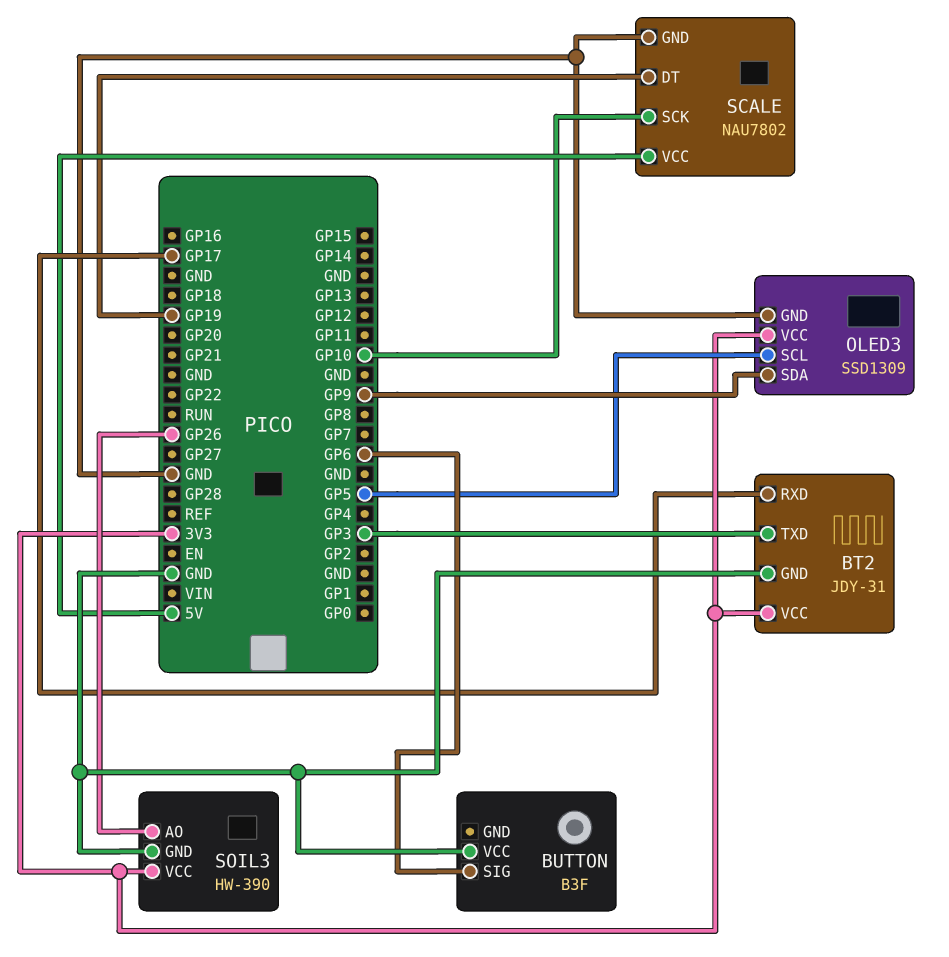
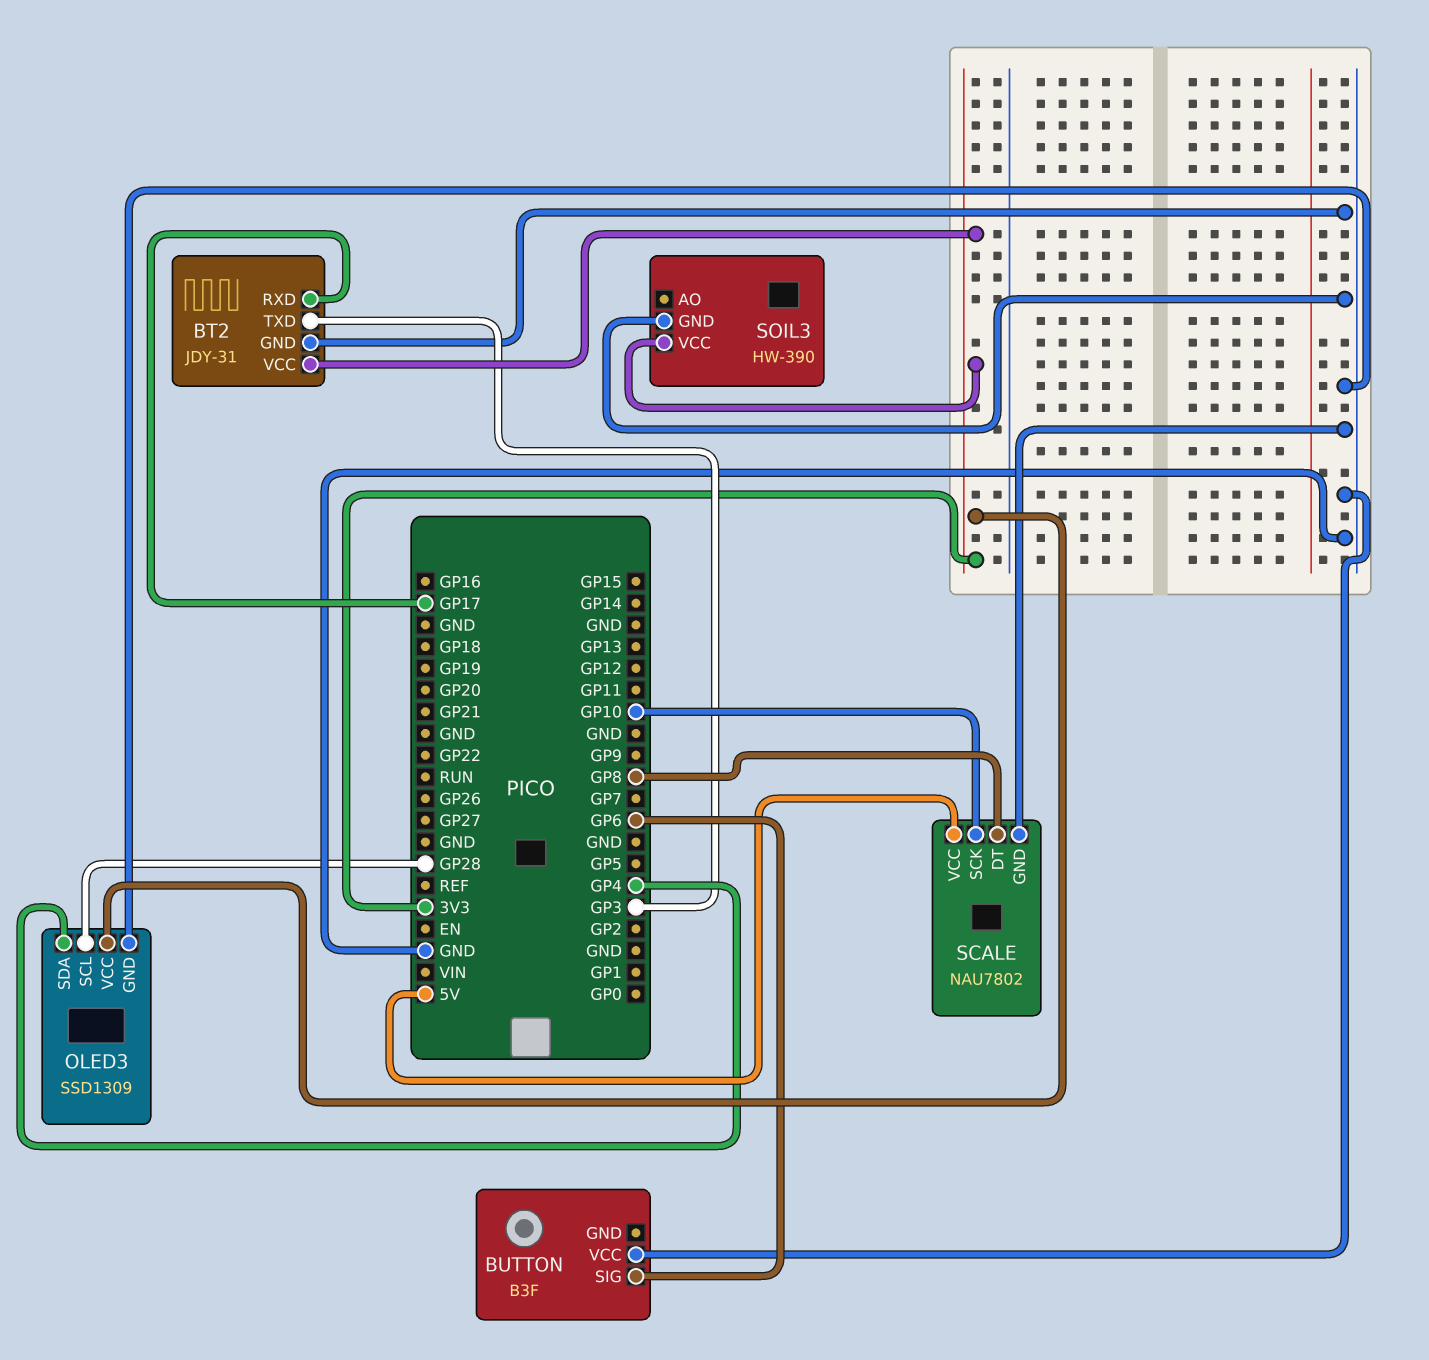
OLED3 pin SCL: GP5 -> GP28
OLED3 pin SDA: GP9 -> GP4
SCALE pin DT: GP19 -> GP8
SOIL3 pin AO: GP26 -> none

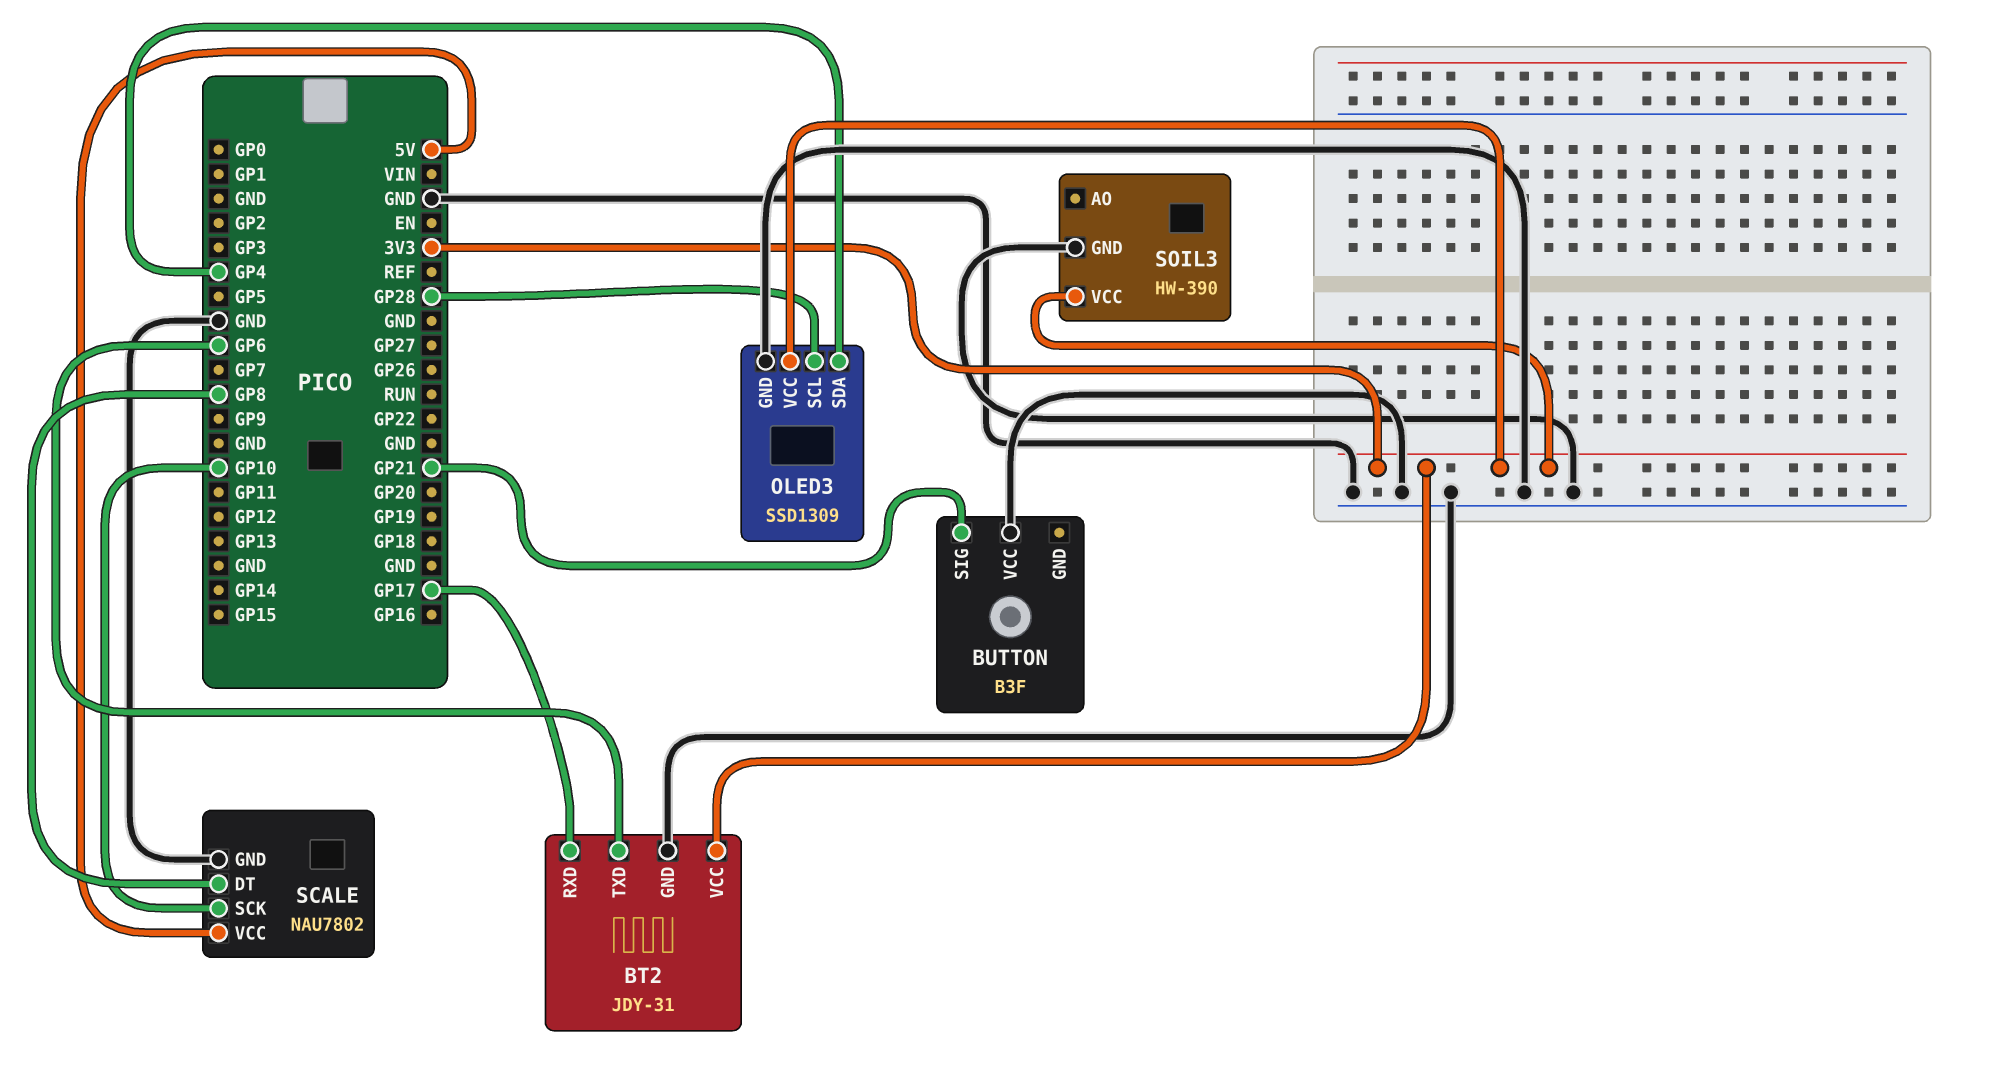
BT2 pin TXD: GP3 -> GP6
BUTTON pin SIG: GP6 -> GP21

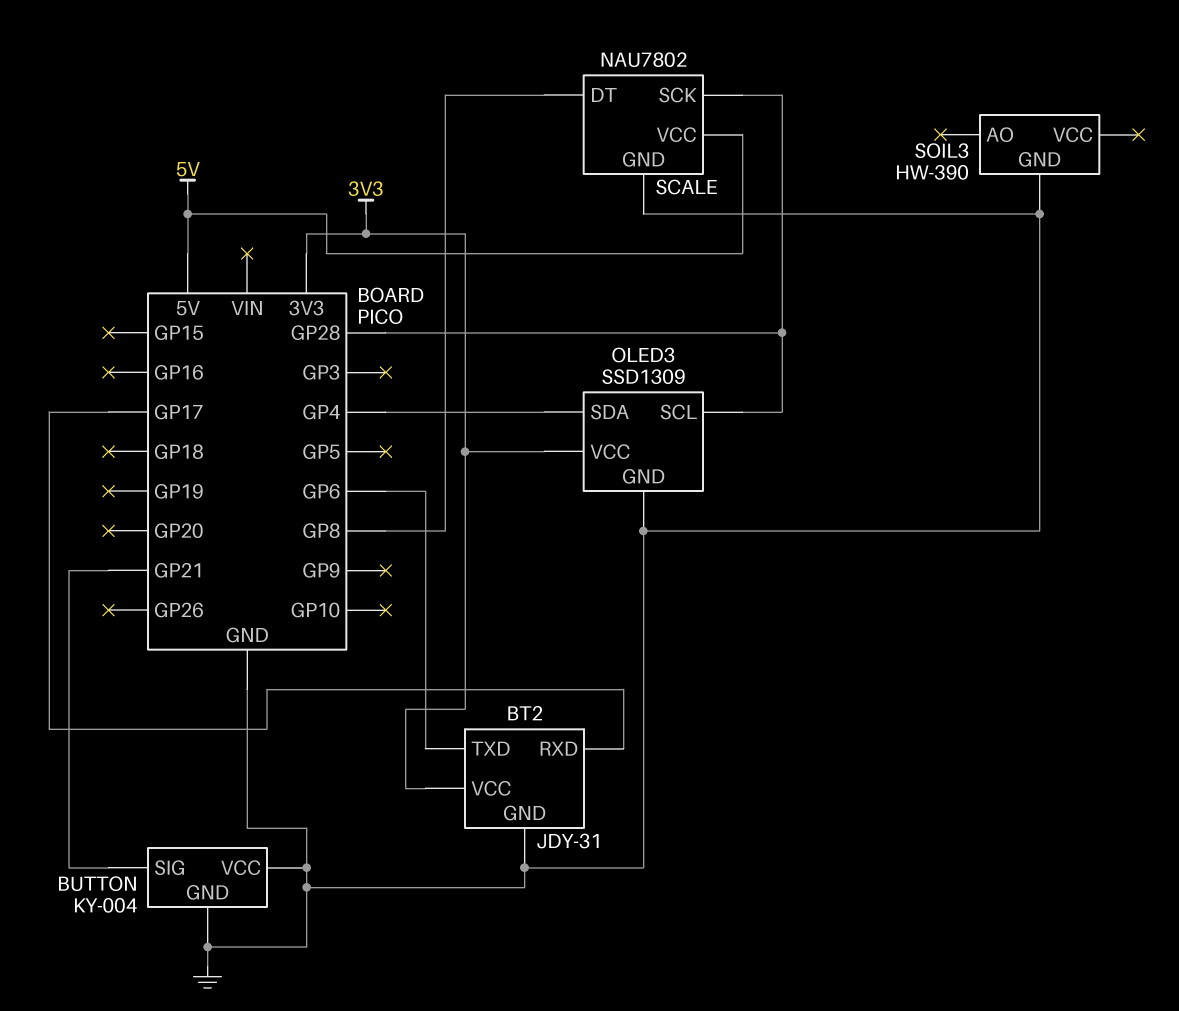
BUTTON: B3F -> KY-004
BUTTON pin GND: none -> GND
SCALE pin SCK: GP10 -> GP28
SOIL3 pin VCC: 3V3 -> none

